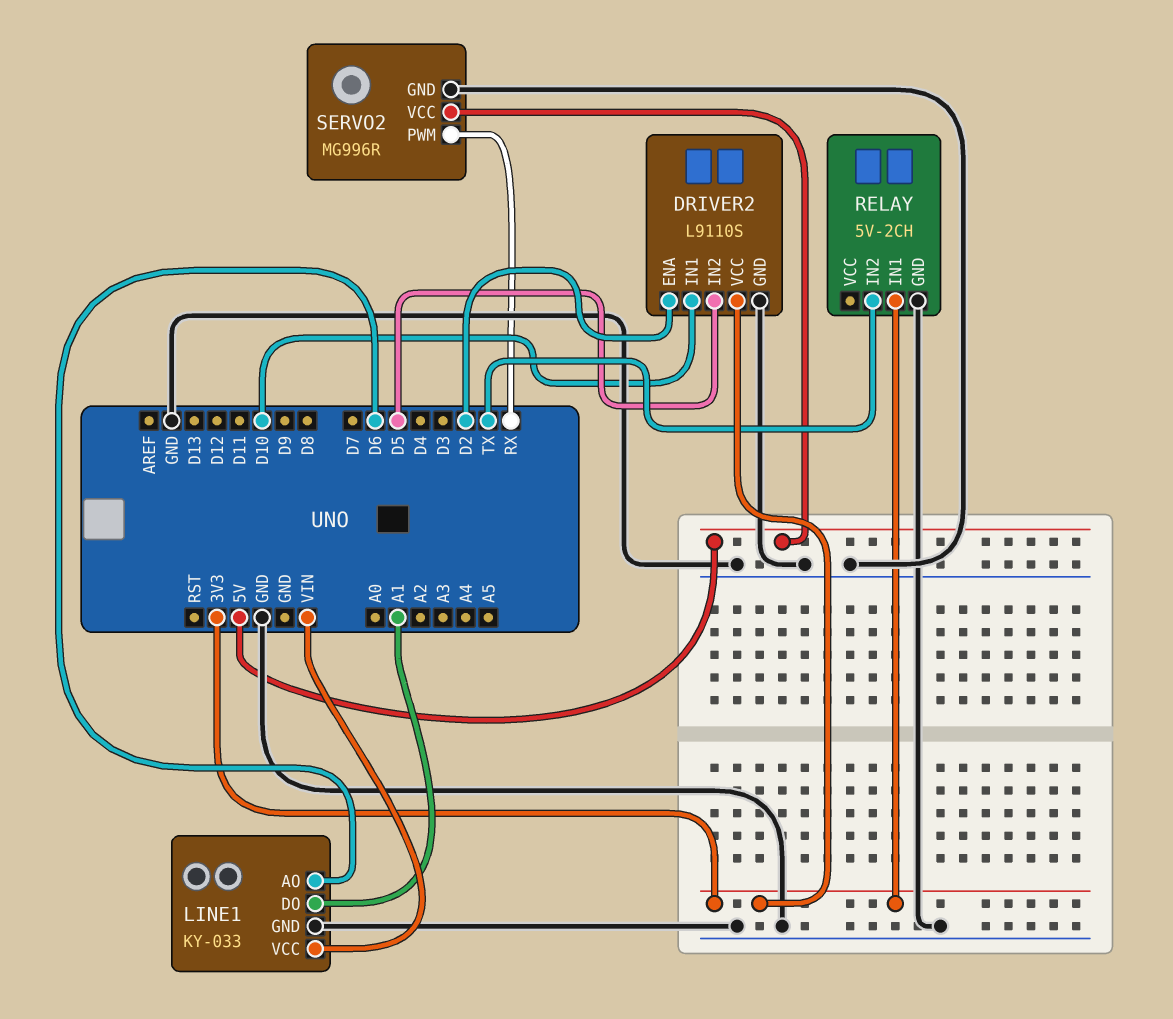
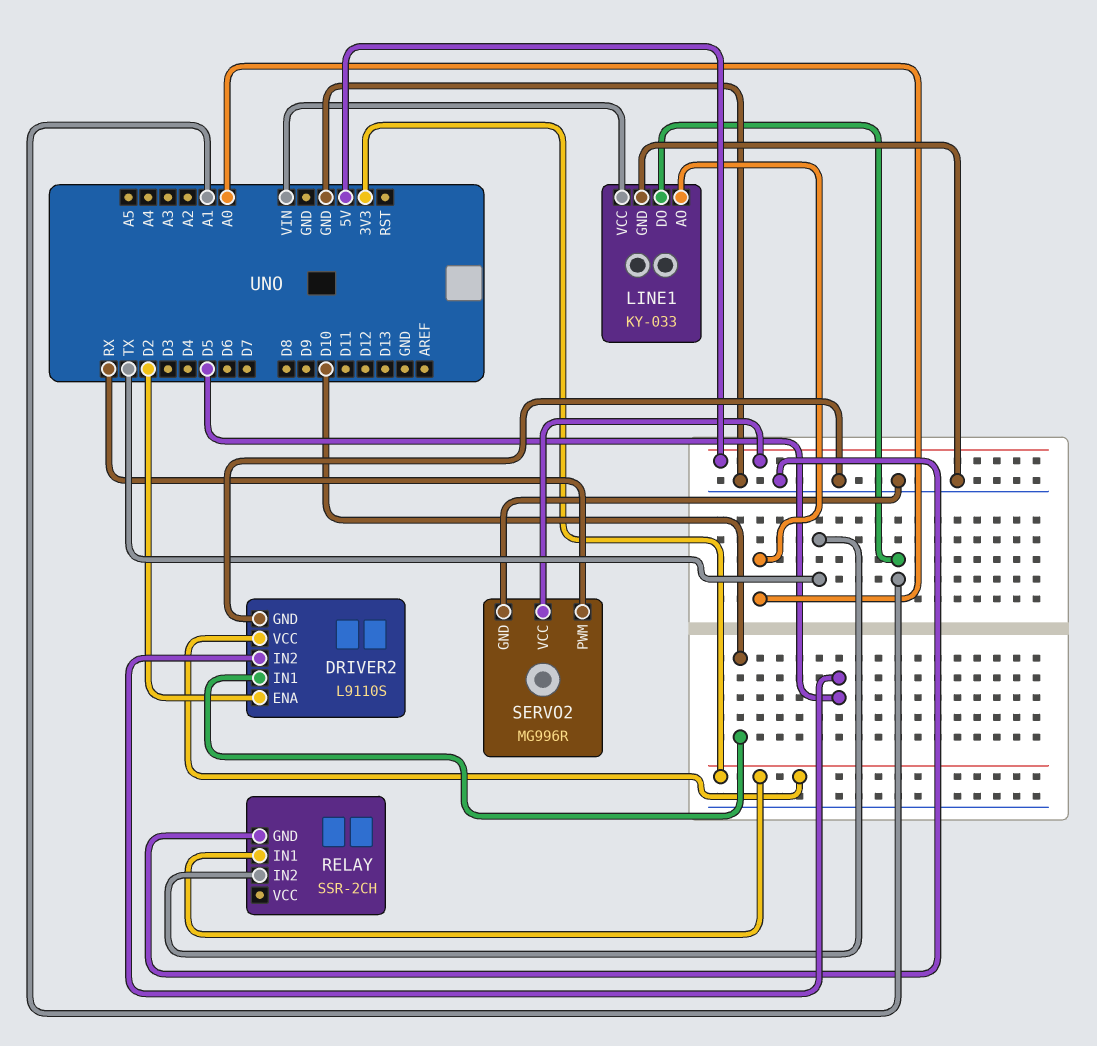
LINE1 pin AO: D6 -> A0
RELAY: 5V-2CH -> SSR-2CH

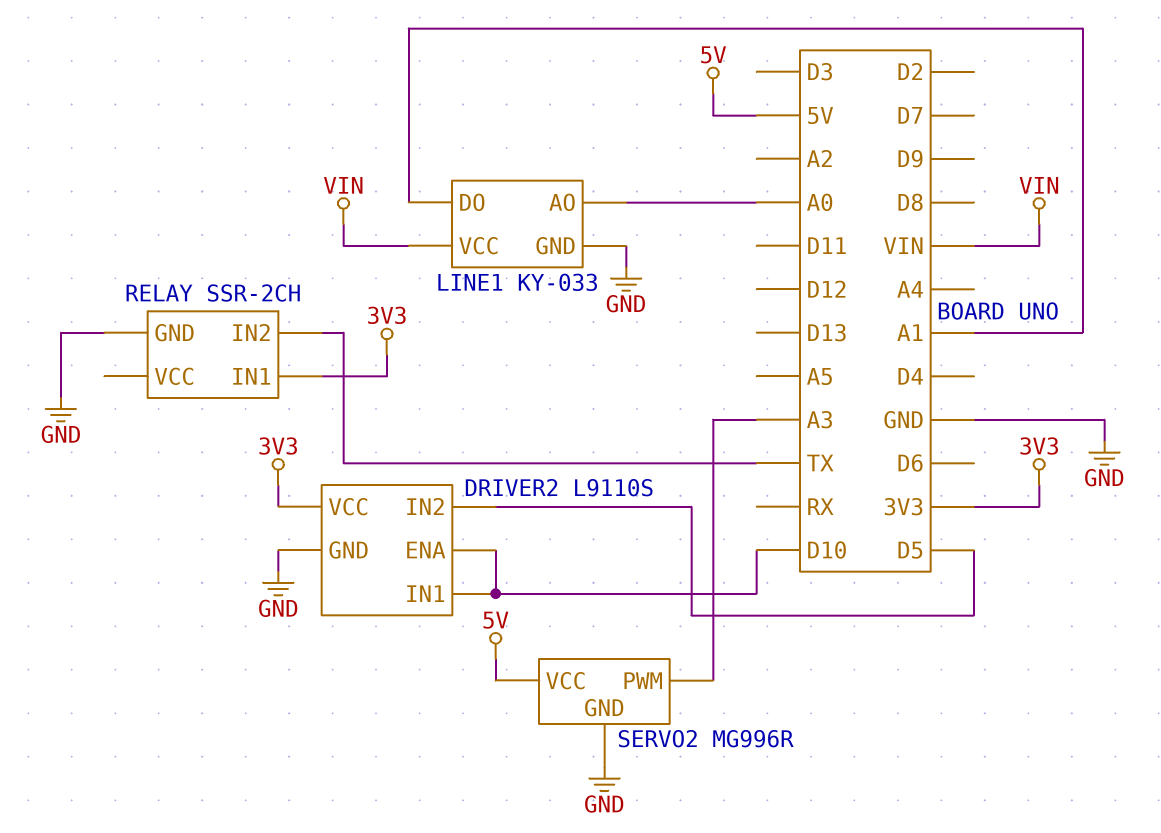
DRIVER2 pin ENA: D2 -> D10
SERVO2 pin PWM: RX -> A3

